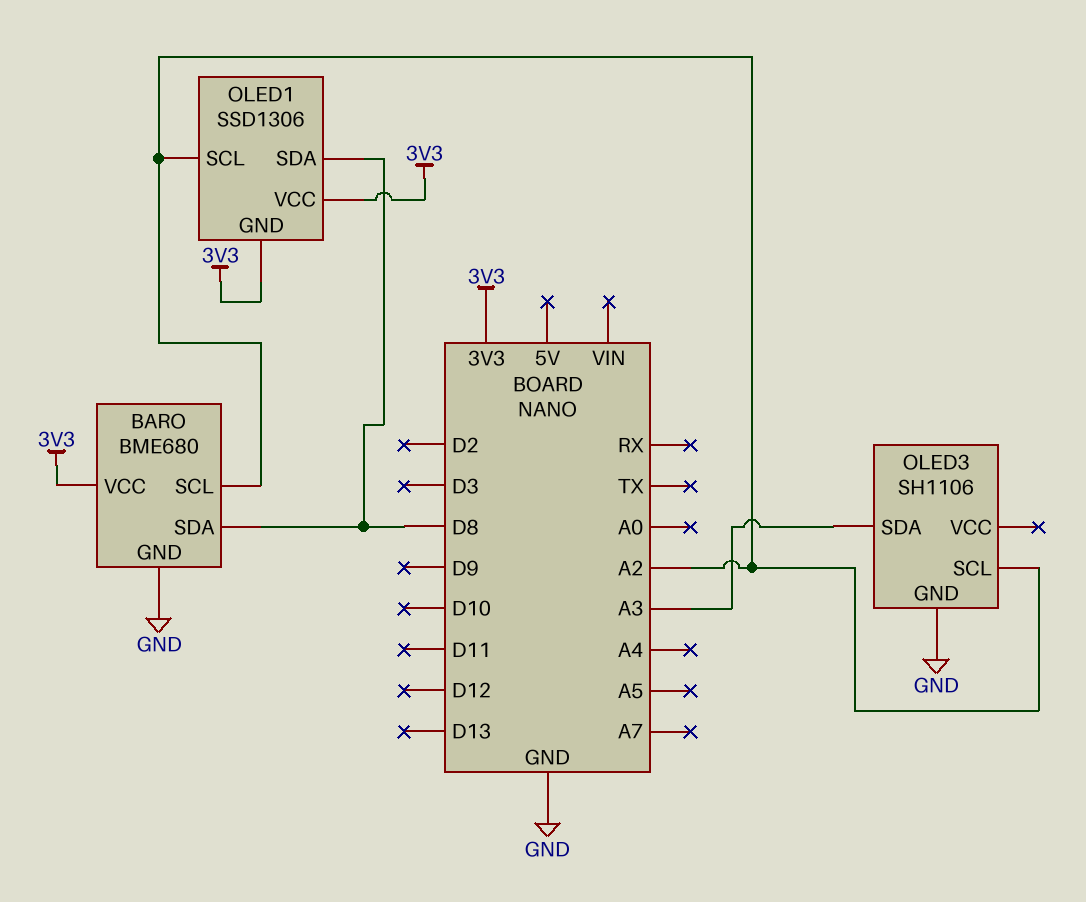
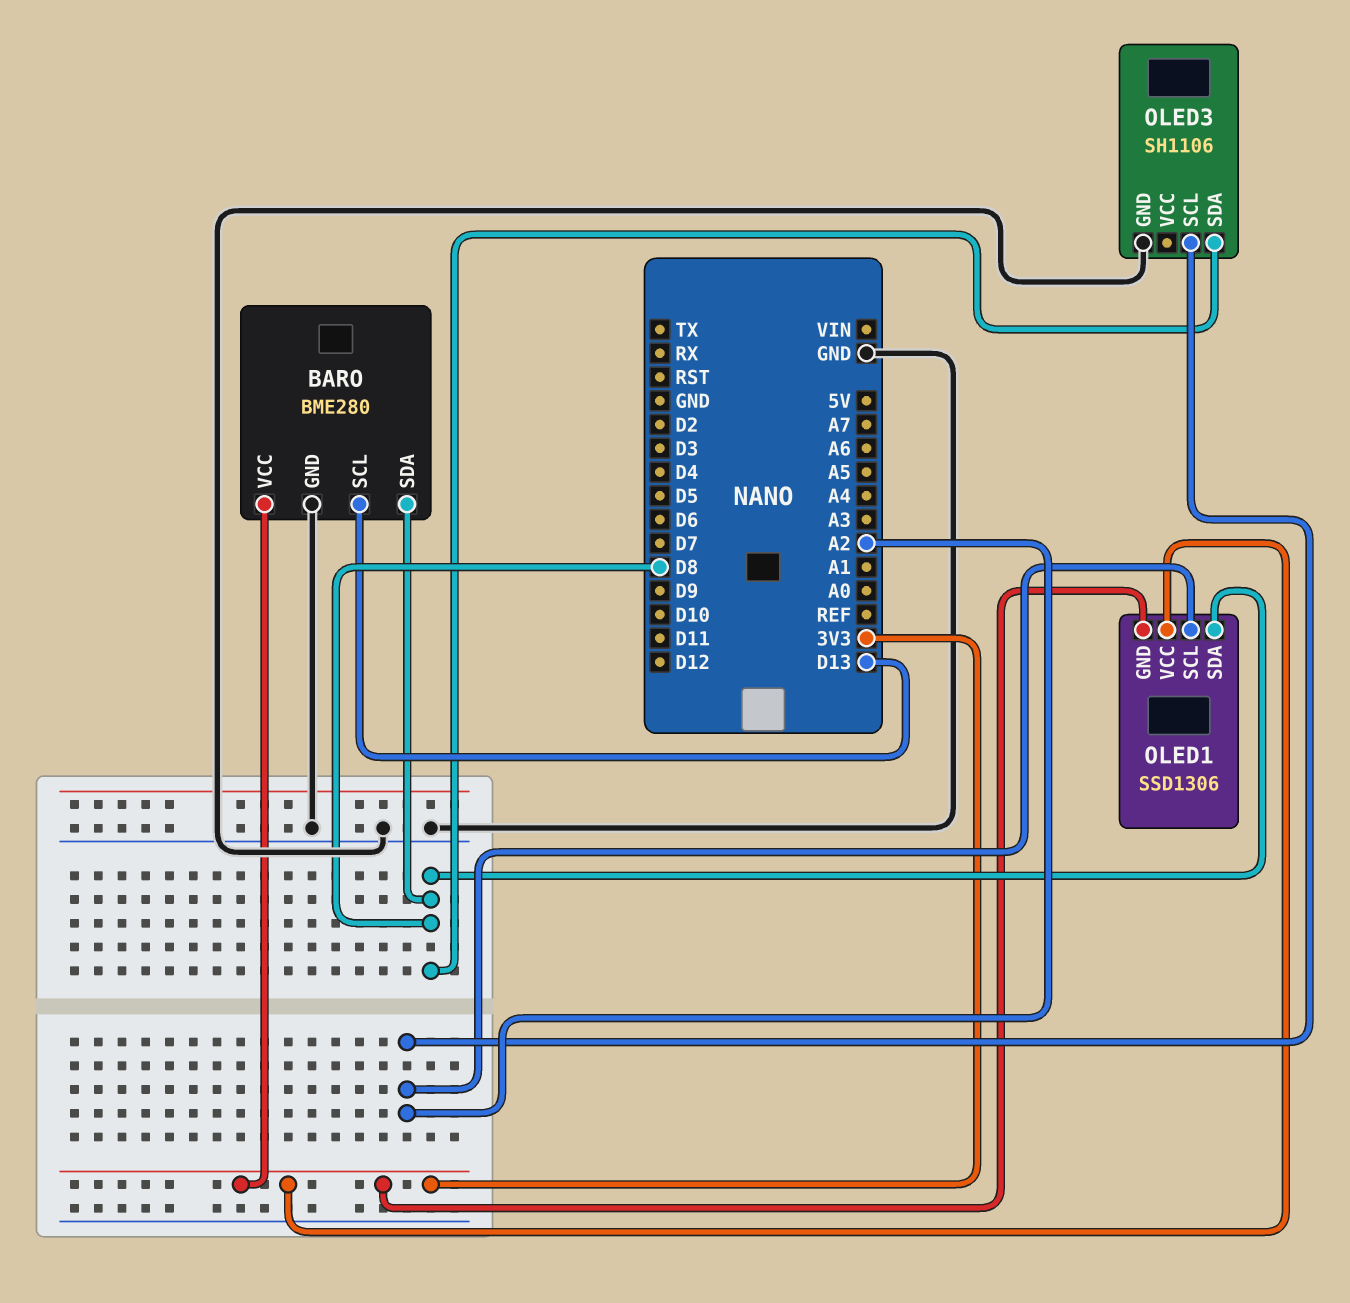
BARO: BME680 -> BME280
BARO pin SCL: A2 -> D13
OLED3 pin SDA: A3 -> D8

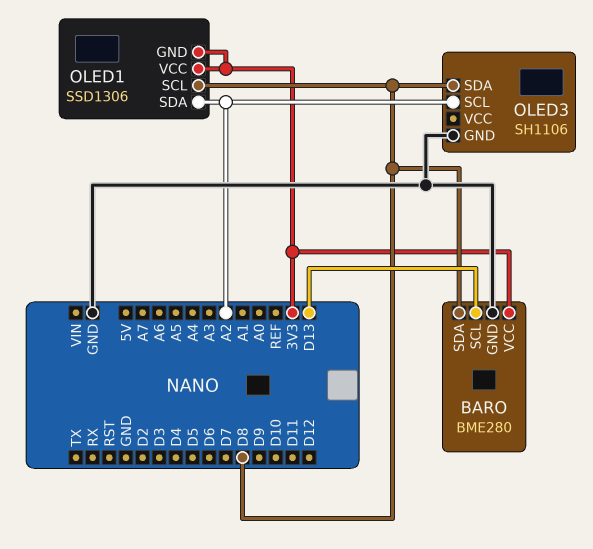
OLED1 pin SCL: A2 -> D8
OLED1 pin SDA: D8 -> A2

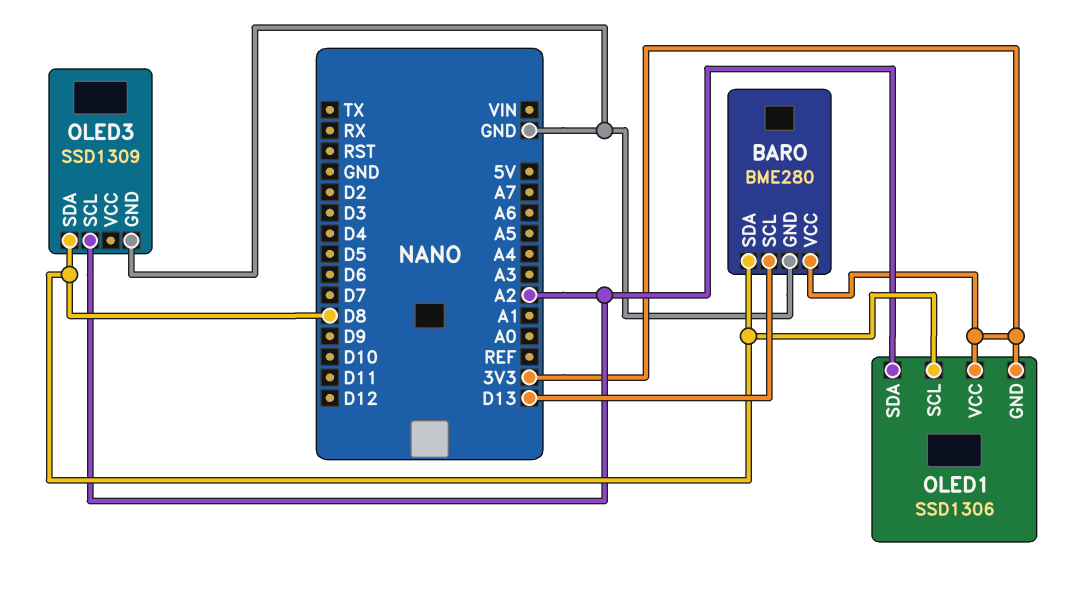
OLED3: SH1106 -> SSD1309

